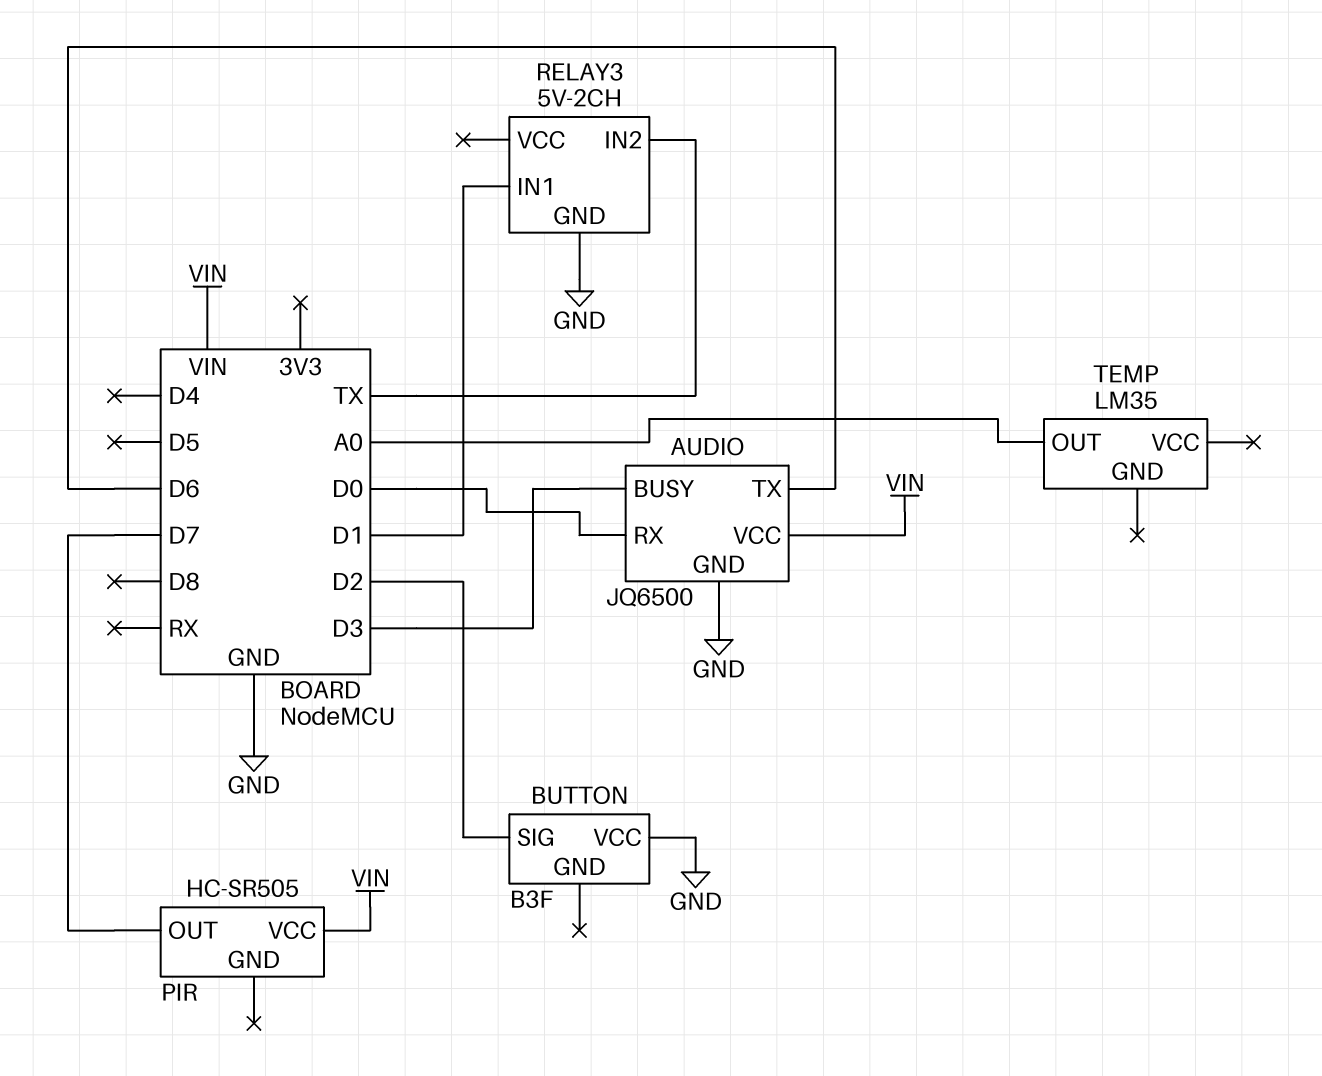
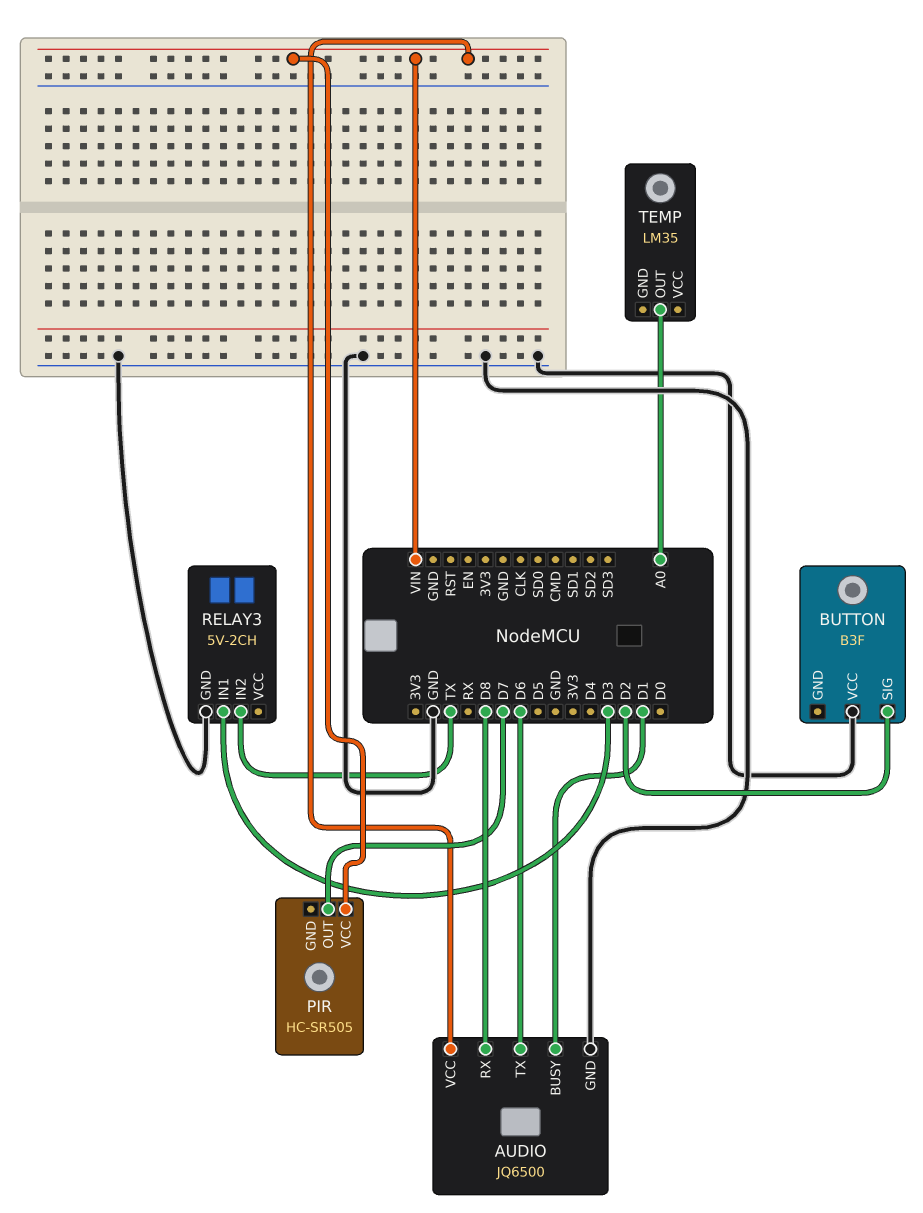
AUDIO pin BUSY: D3 -> D1
AUDIO pin RX: D0 -> D8
RELAY3 pin IN1: D1 -> D3

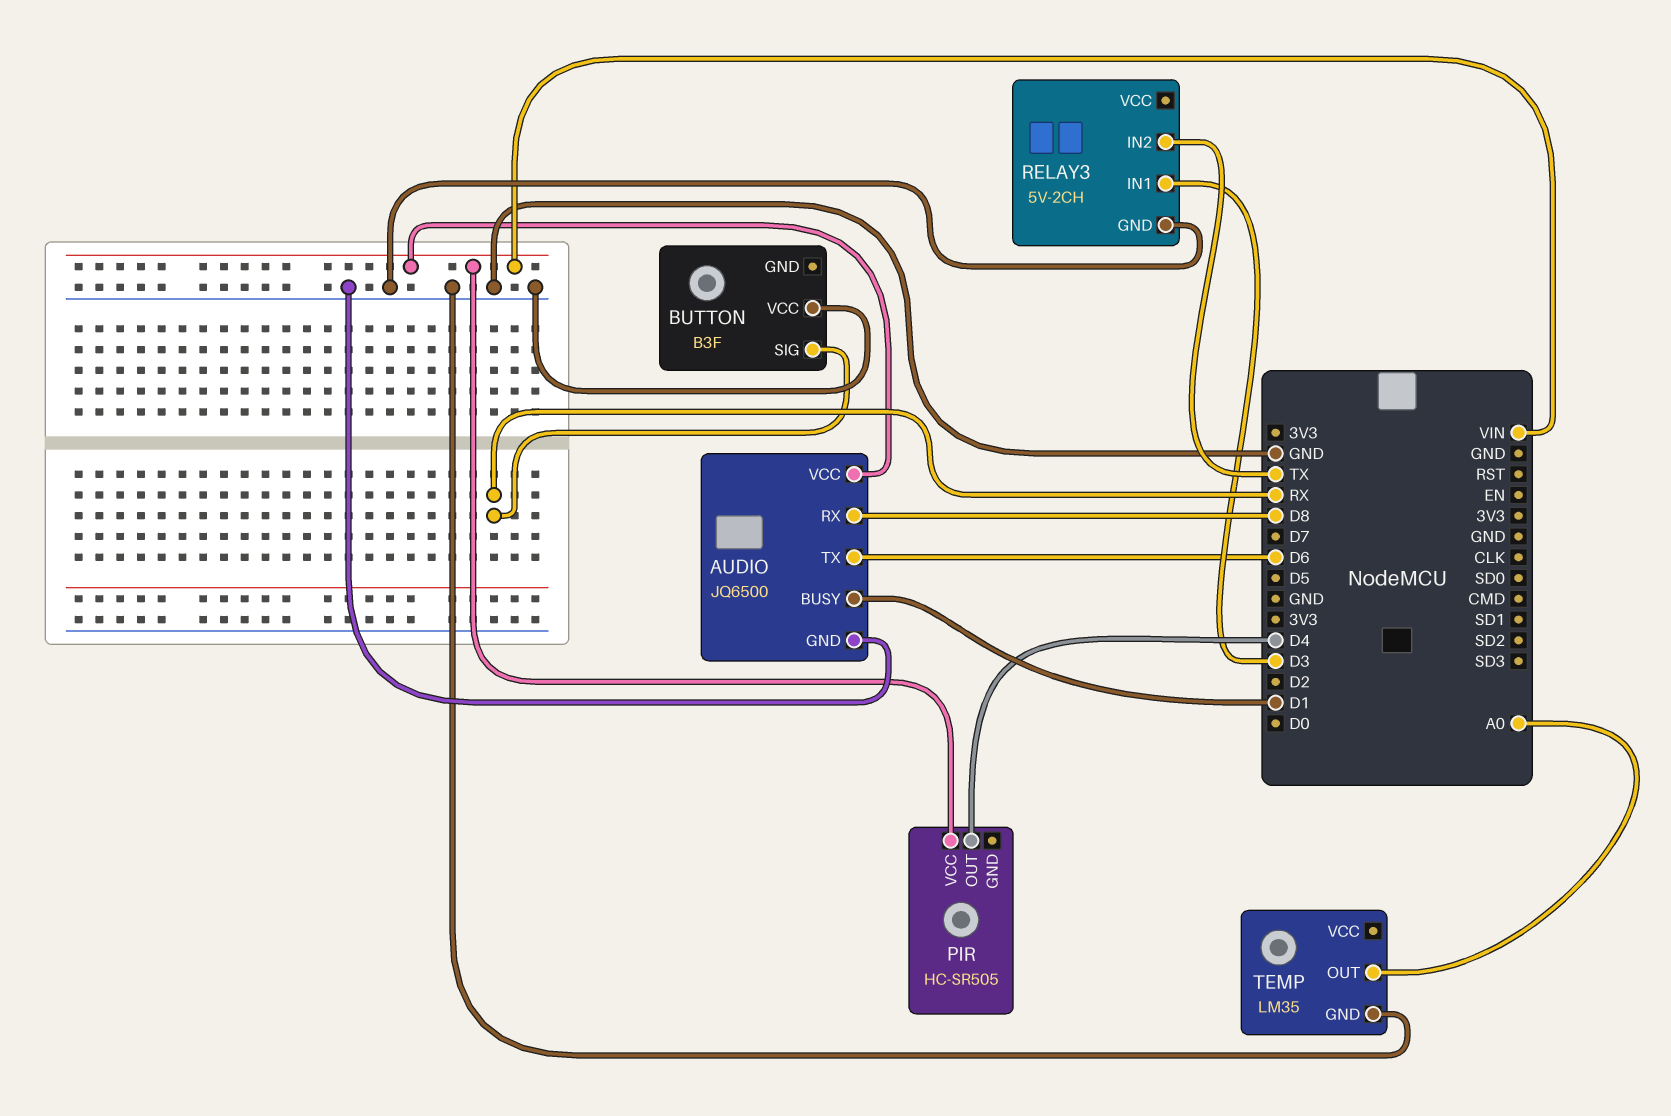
BUTTON pin SIG: D2 -> RX
PIR pin OUT: D7 -> D4
TEMP pin GND: none -> GND

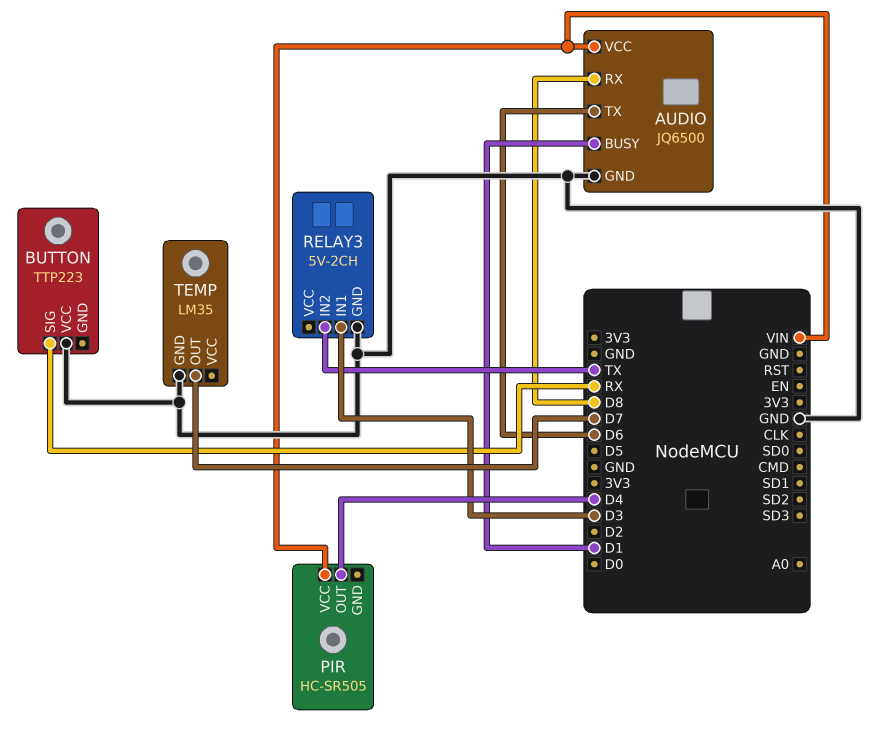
BUTTON: B3F -> TTP223
TEMP pin OUT: A0 -> D7

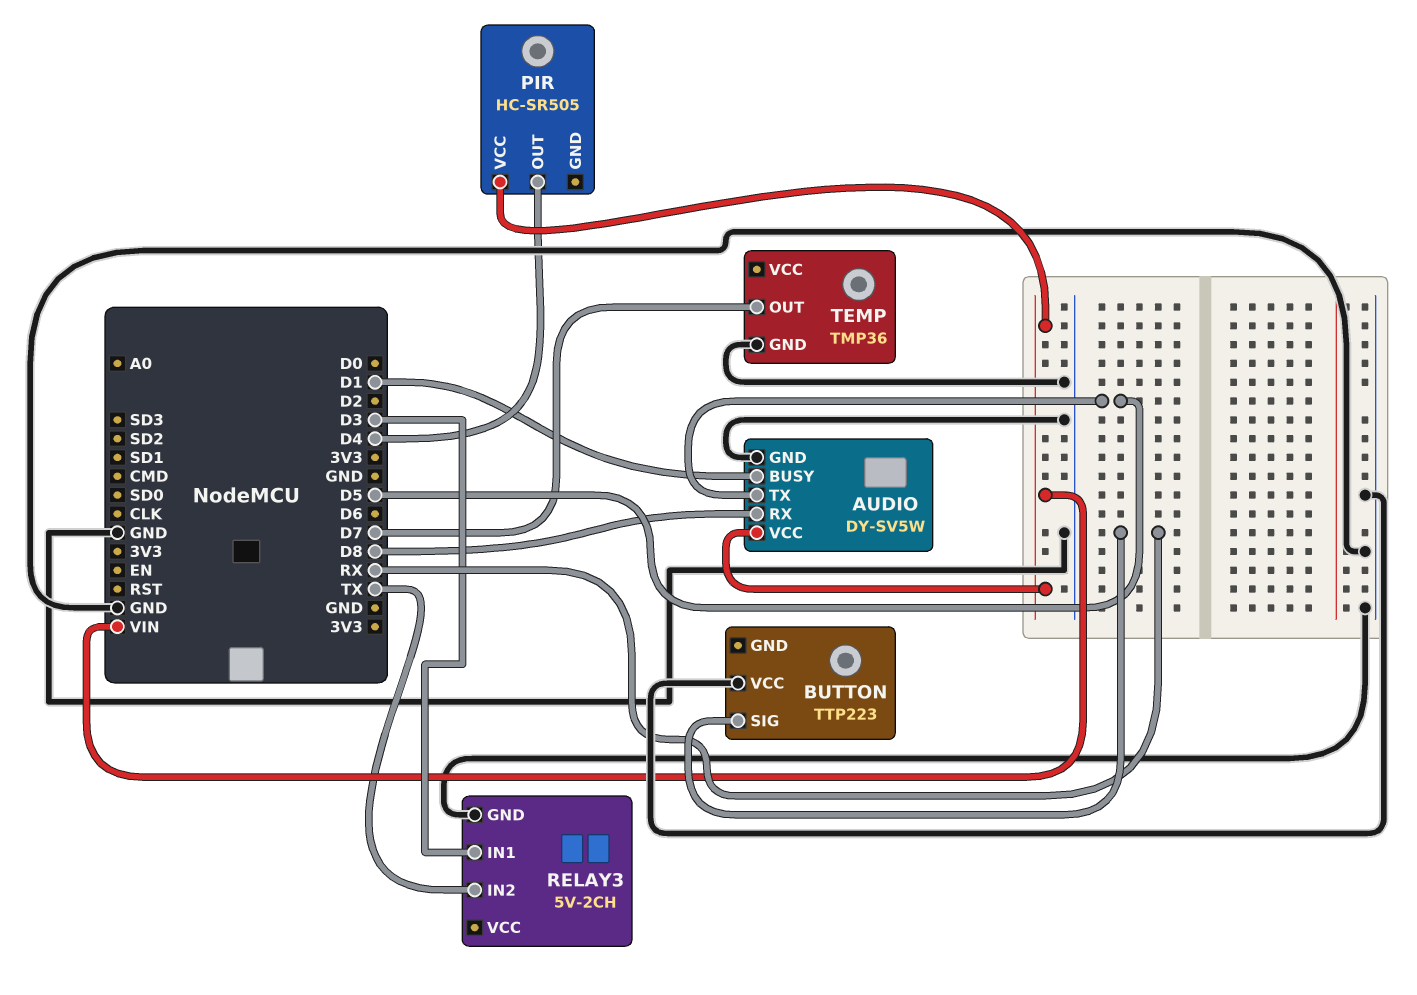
AUDIO: JQ6500 -> DY-SV5W
AUDIO pin TX: D6 -> D5
TEMP: LM35 -> TMP36

